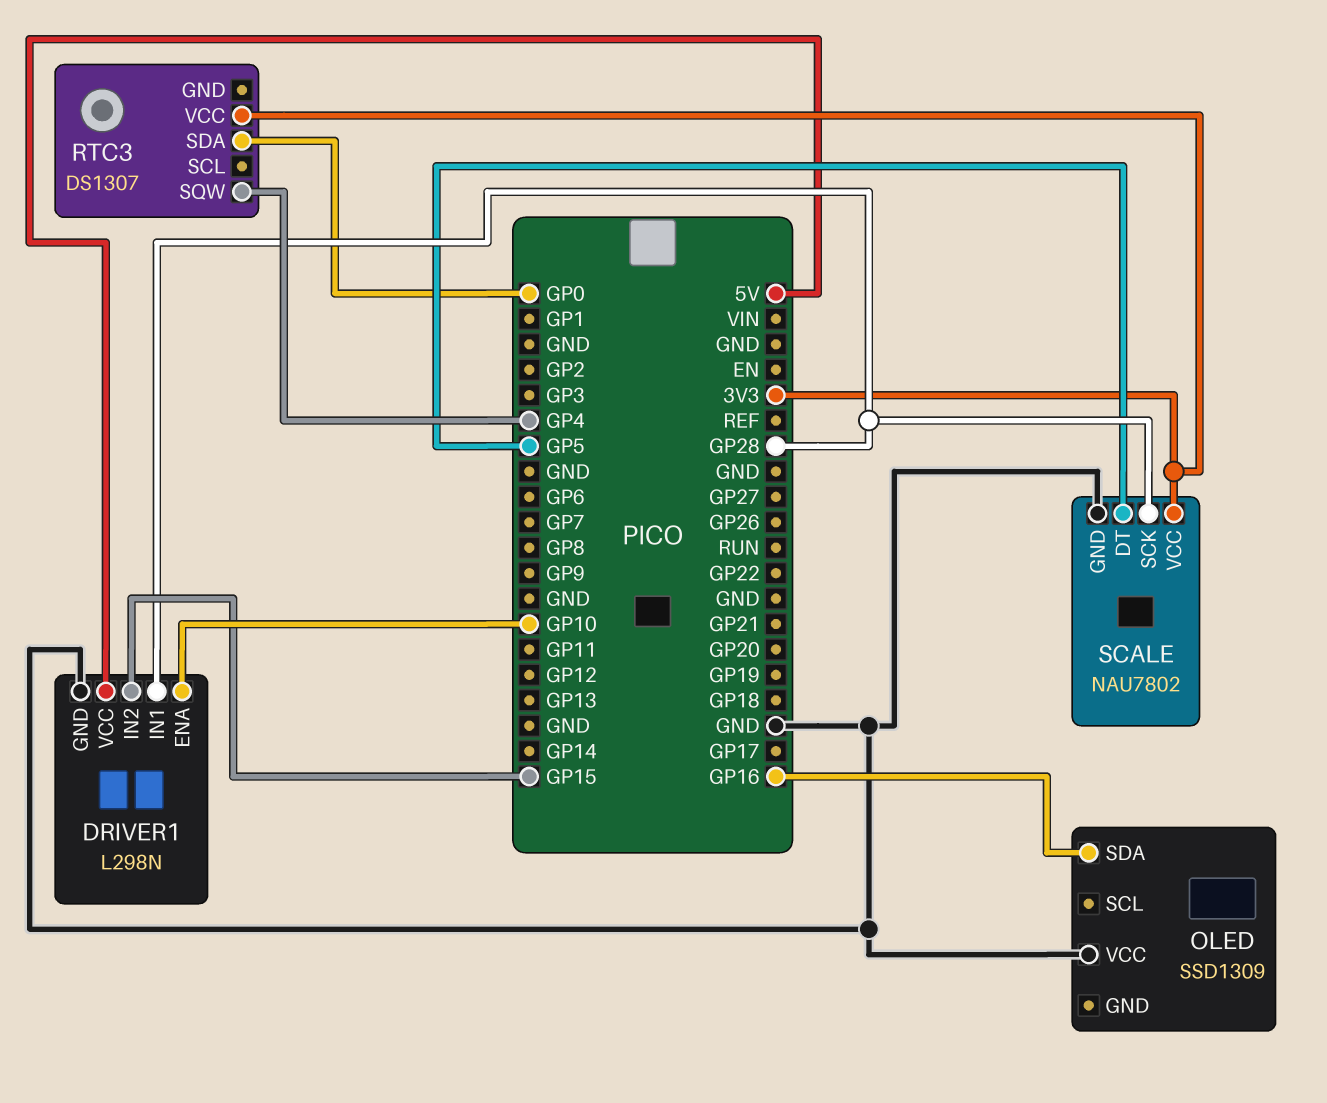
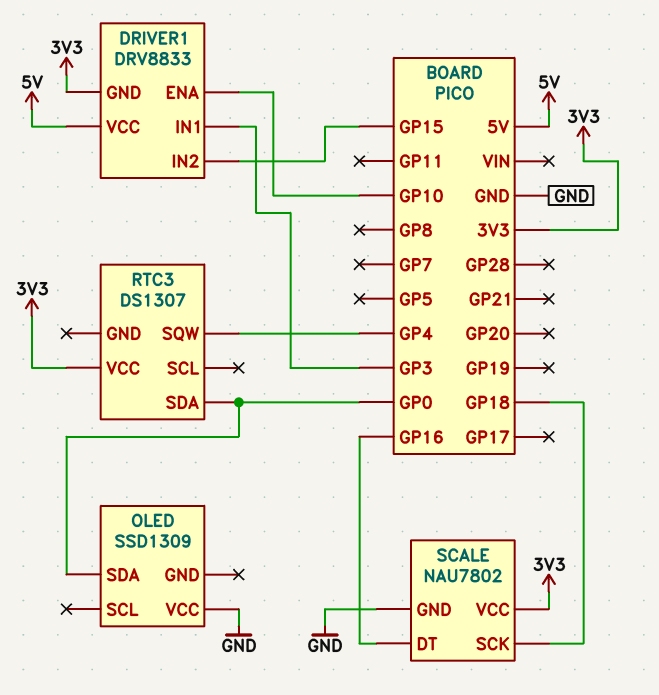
DRIVER1: L298N -> DRV8833
DRIVER1 pin GND: GND -> 3V3
DRIVER1 pin IN1: GP28 -> GP3
OLED pin SDA: GP16 -> GP0
SCALE pin DT: GP5 -> GP16
SCALE pin SCK: GP28 -> GP18

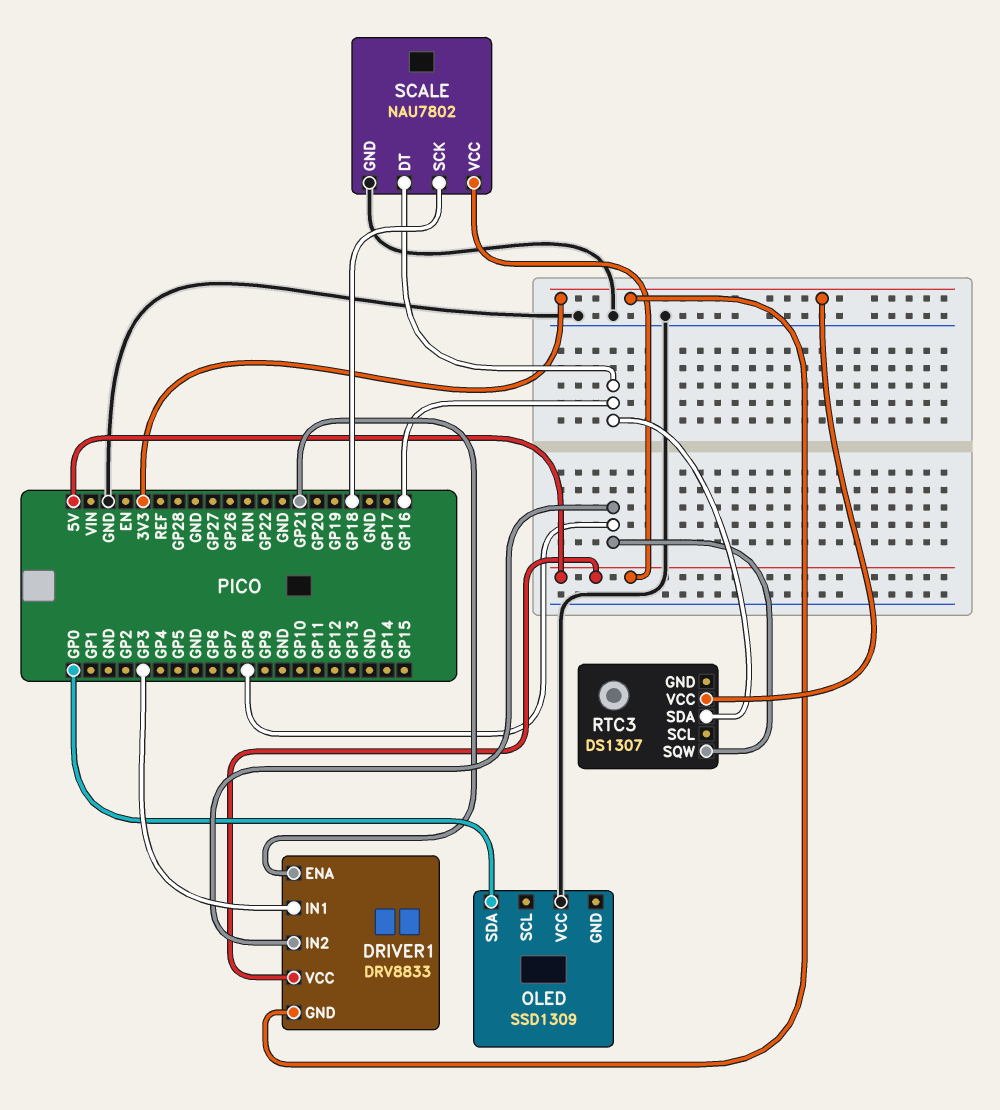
DRIVER1 pin ENA: GP10 -> GP21
DRIVER1 pin IN2: GP15 -> GP8
RTC3 pin SDA: GP0 -> GP16
RTC3 pin SQW: GP4 -> GP8
SCALE pin VCC: 3V3 -> 5V

